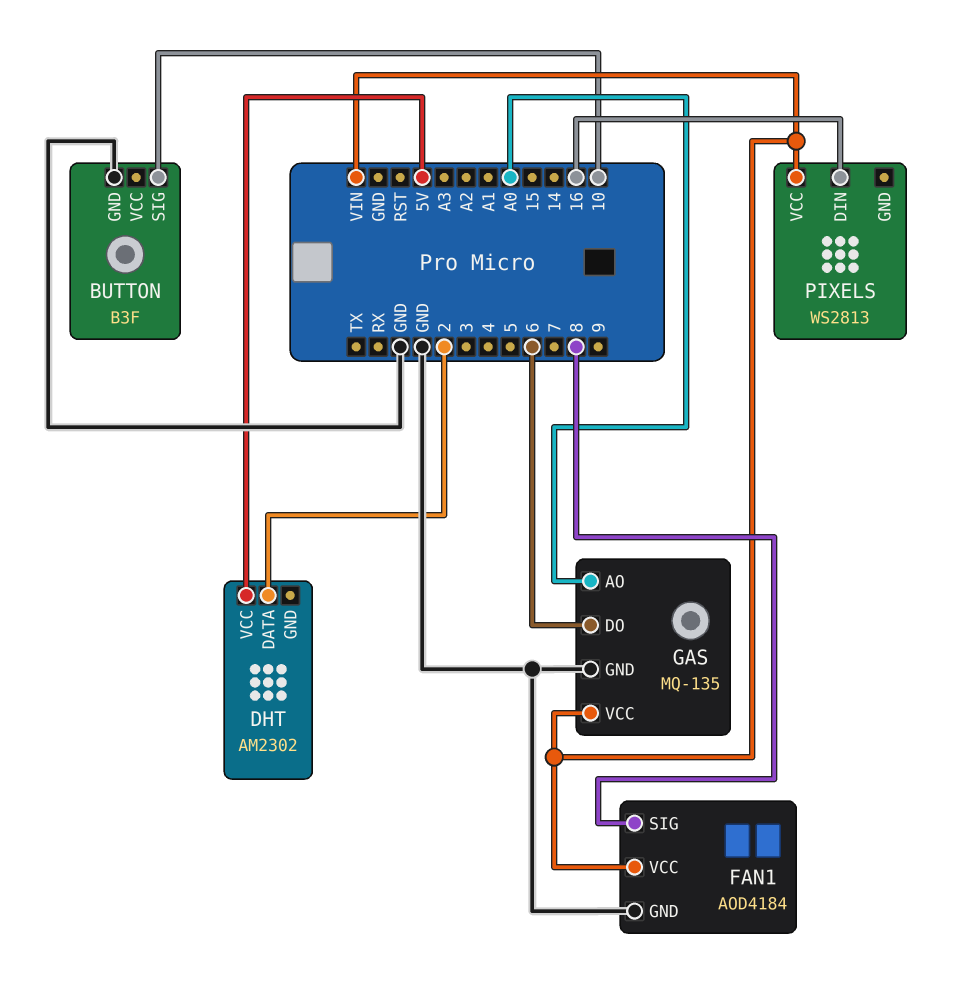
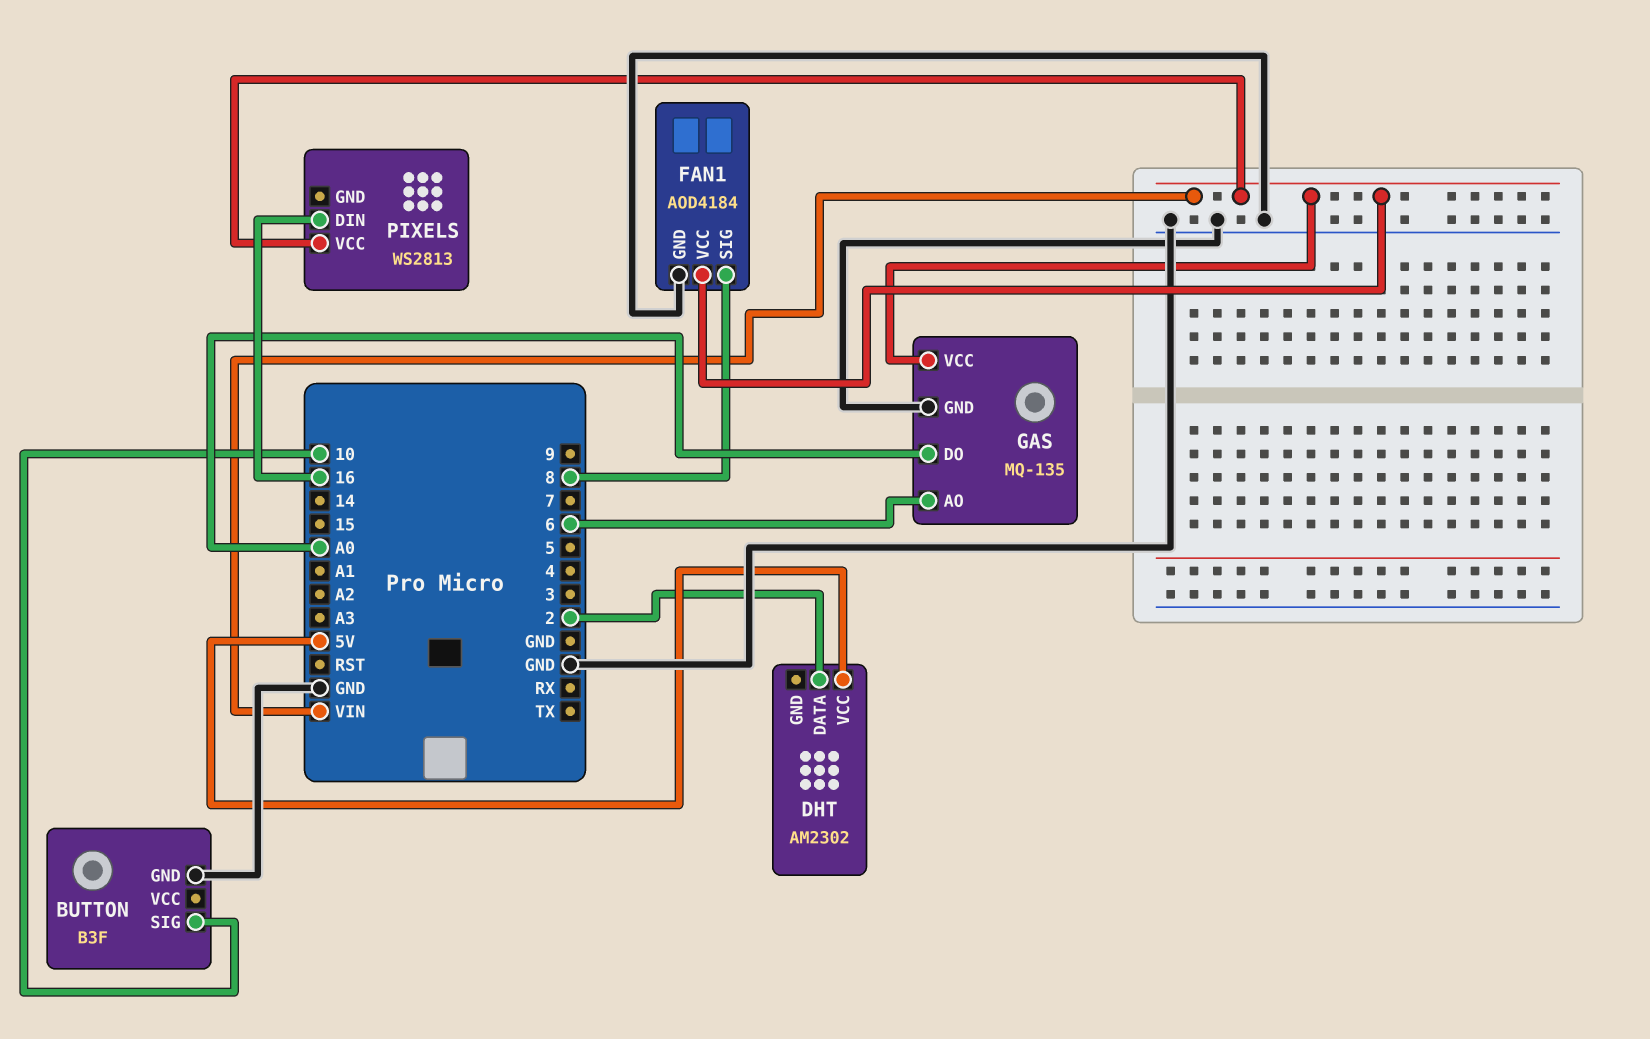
GAS pin AO: A0 -> 6
GAS pin DO: 6 -> A0

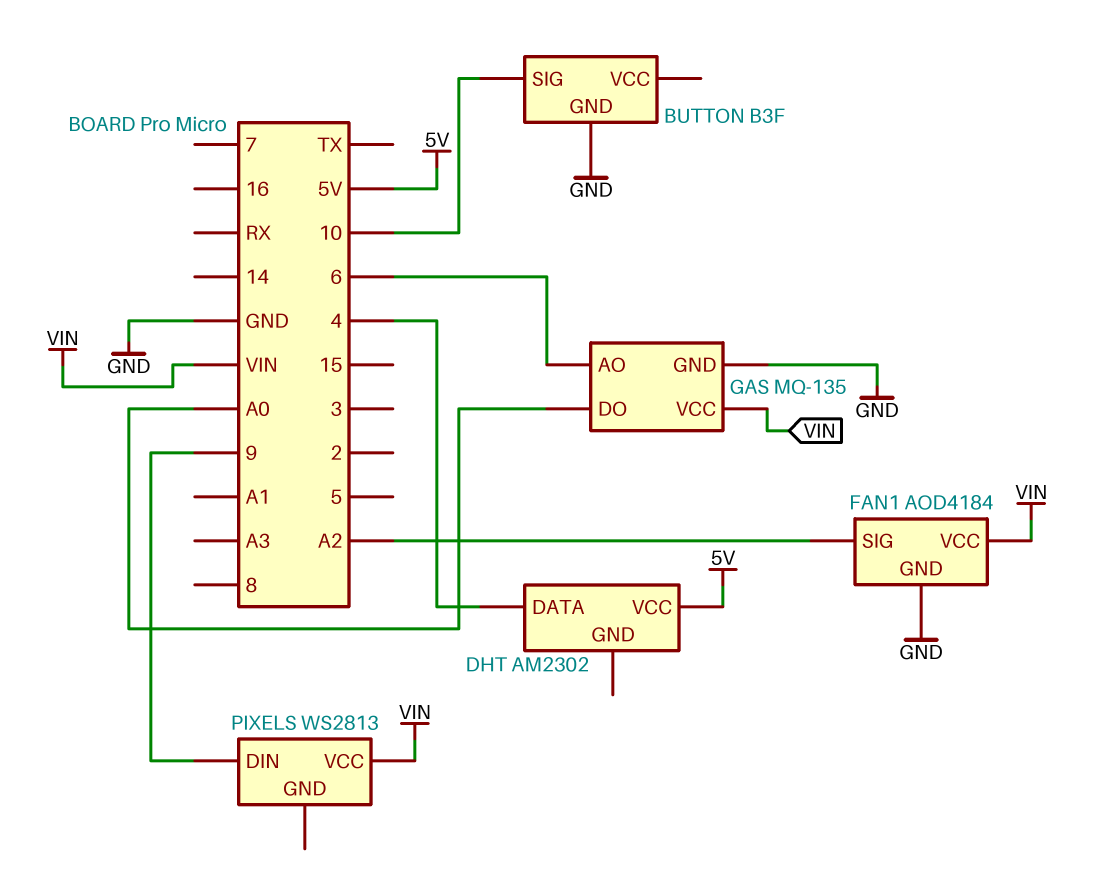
DHT pin DATA: 2 -> 4
FAN1 pin SIG: 8 -> A2
PIXELS pin DIN: 16 -> 9

